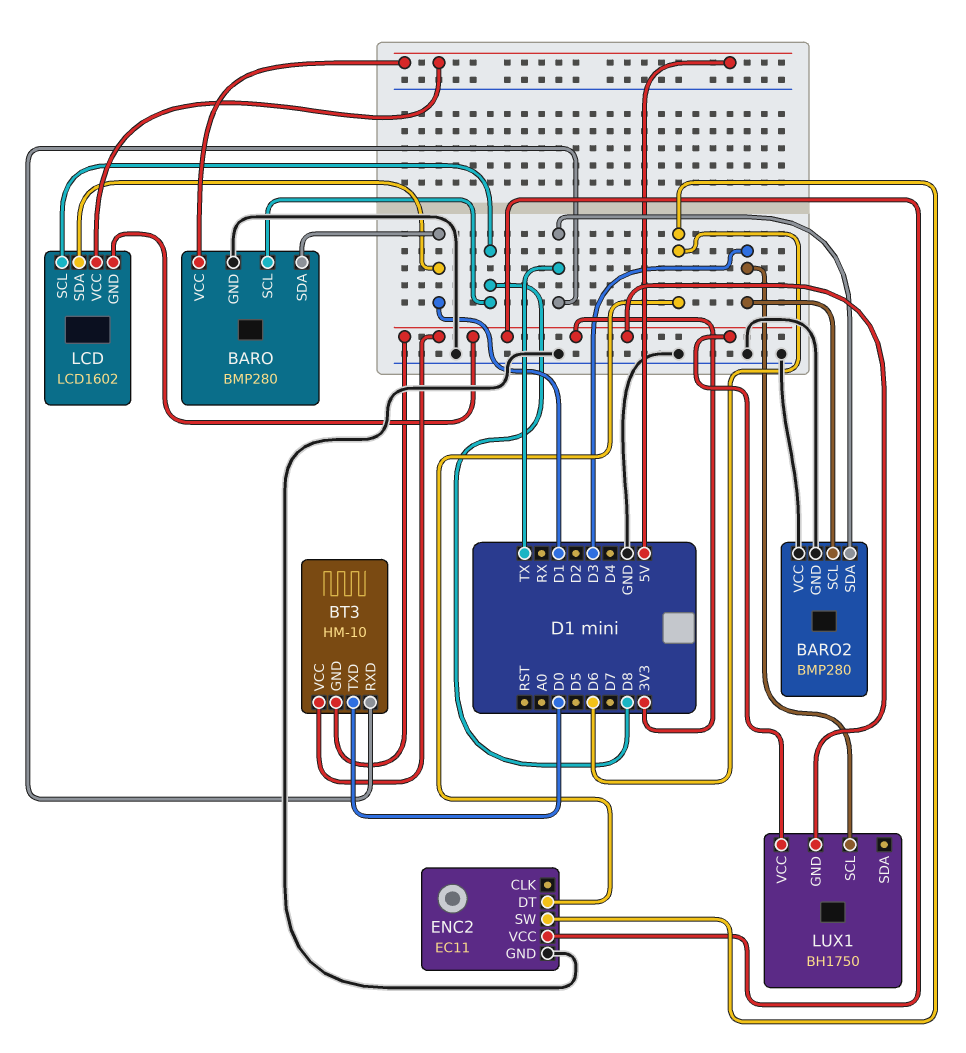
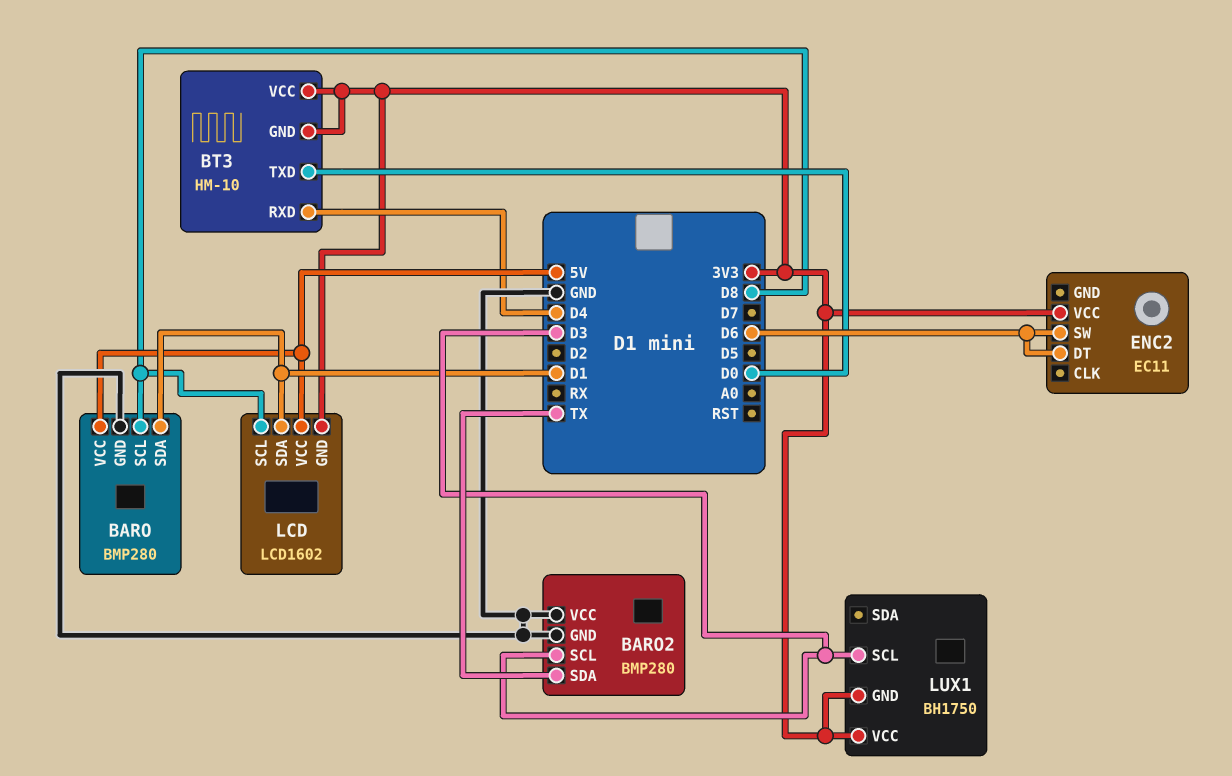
BT3 pin RXD: TX -> D4
ENC2 pin GND: GND -> none

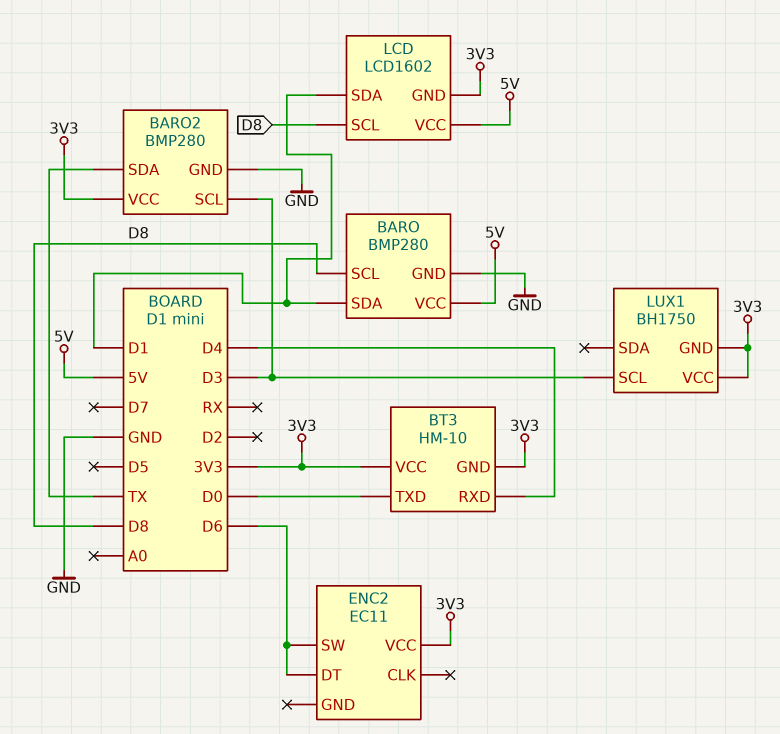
BARO2 pin VCC: GND -> 3V3

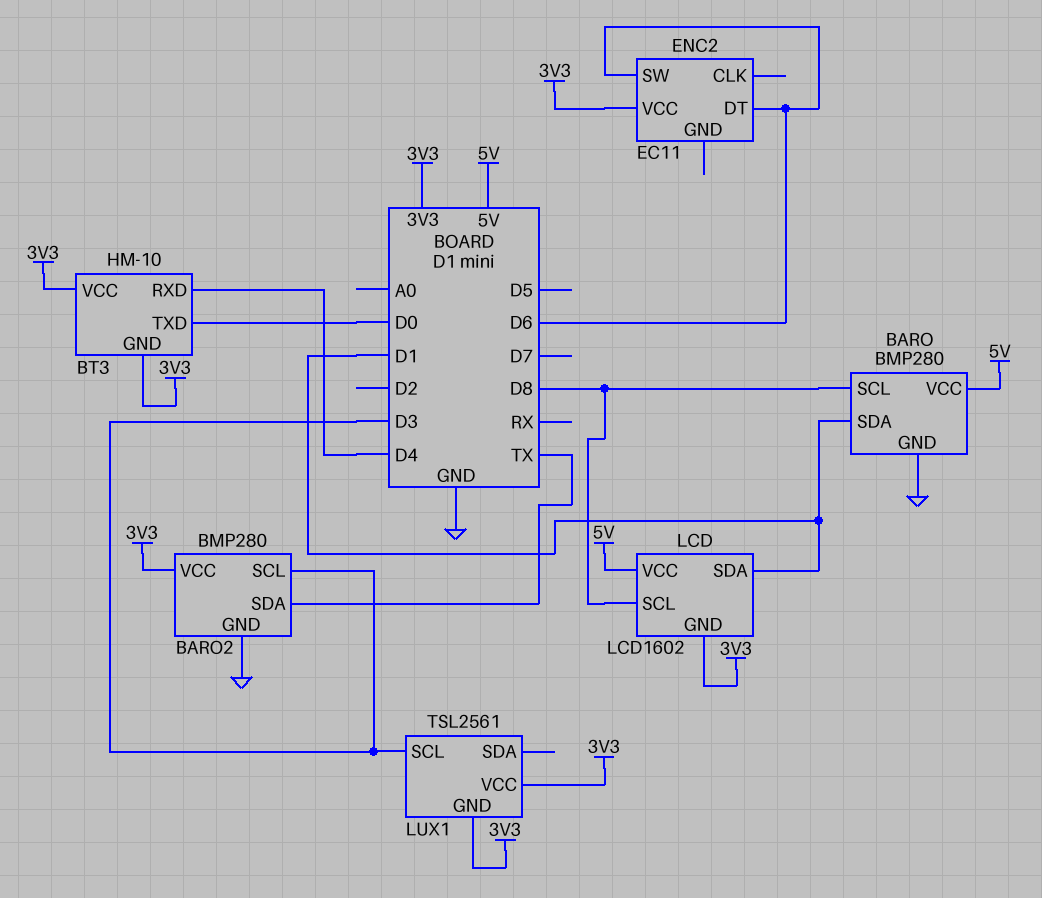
LUX1: BH1750 -> TSL2561

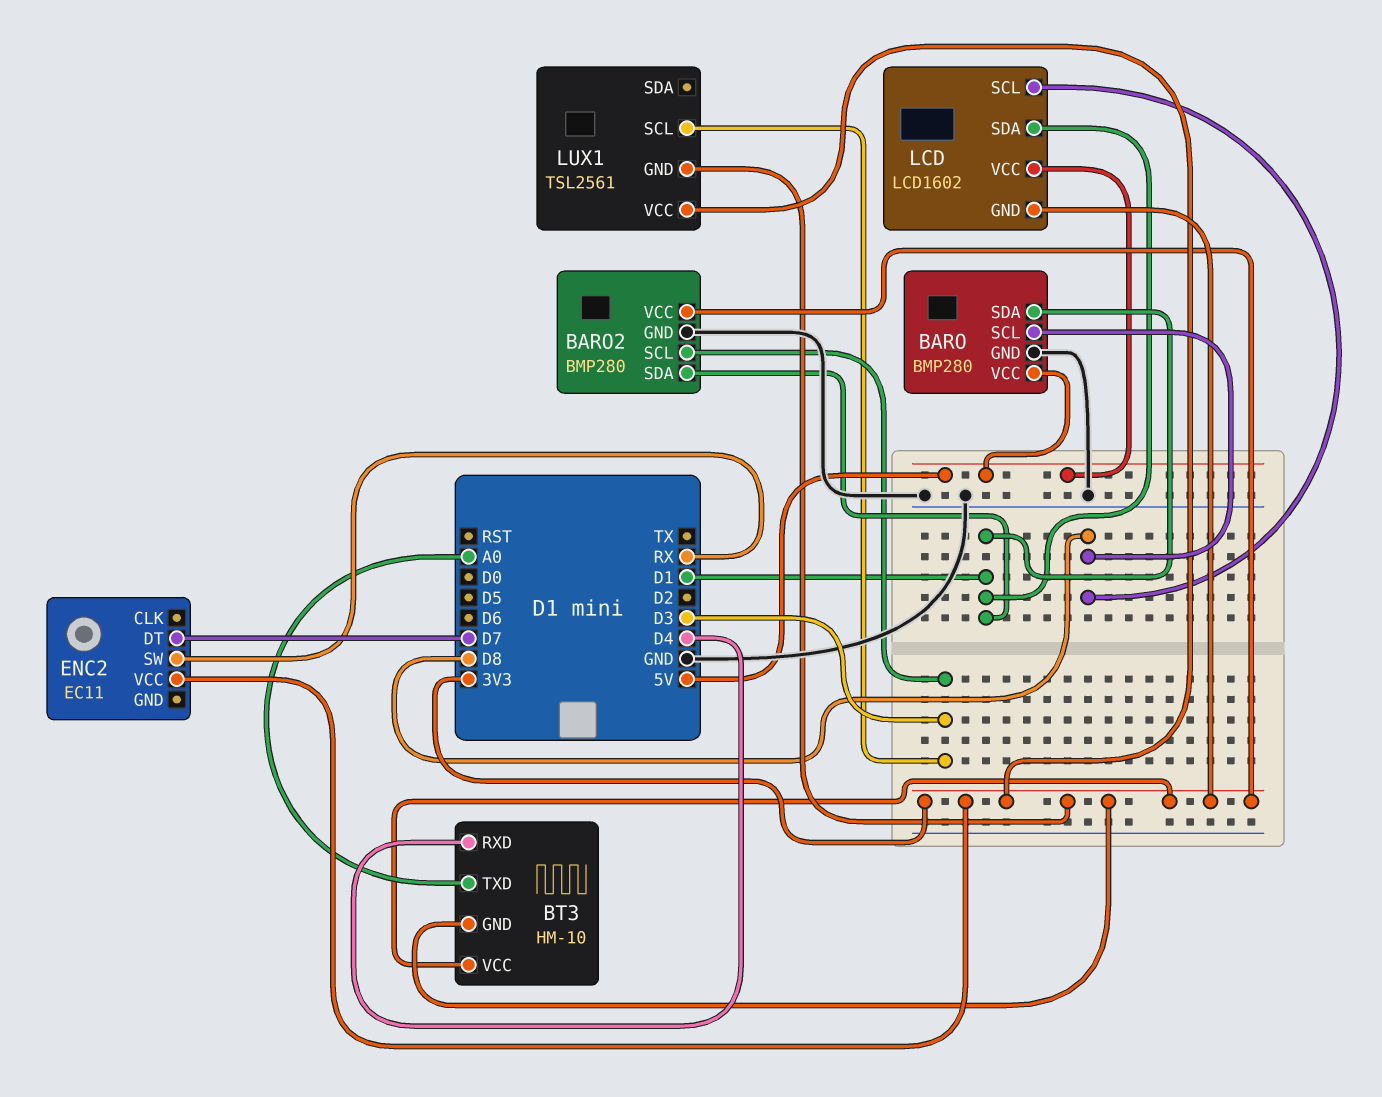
BARO2 pin SDA: TX -> D1
BT3 pin TXD: D0 -> A0
ENC2 pin DT: D6 -> D7
ENC2 pin SW: D6 -> RX

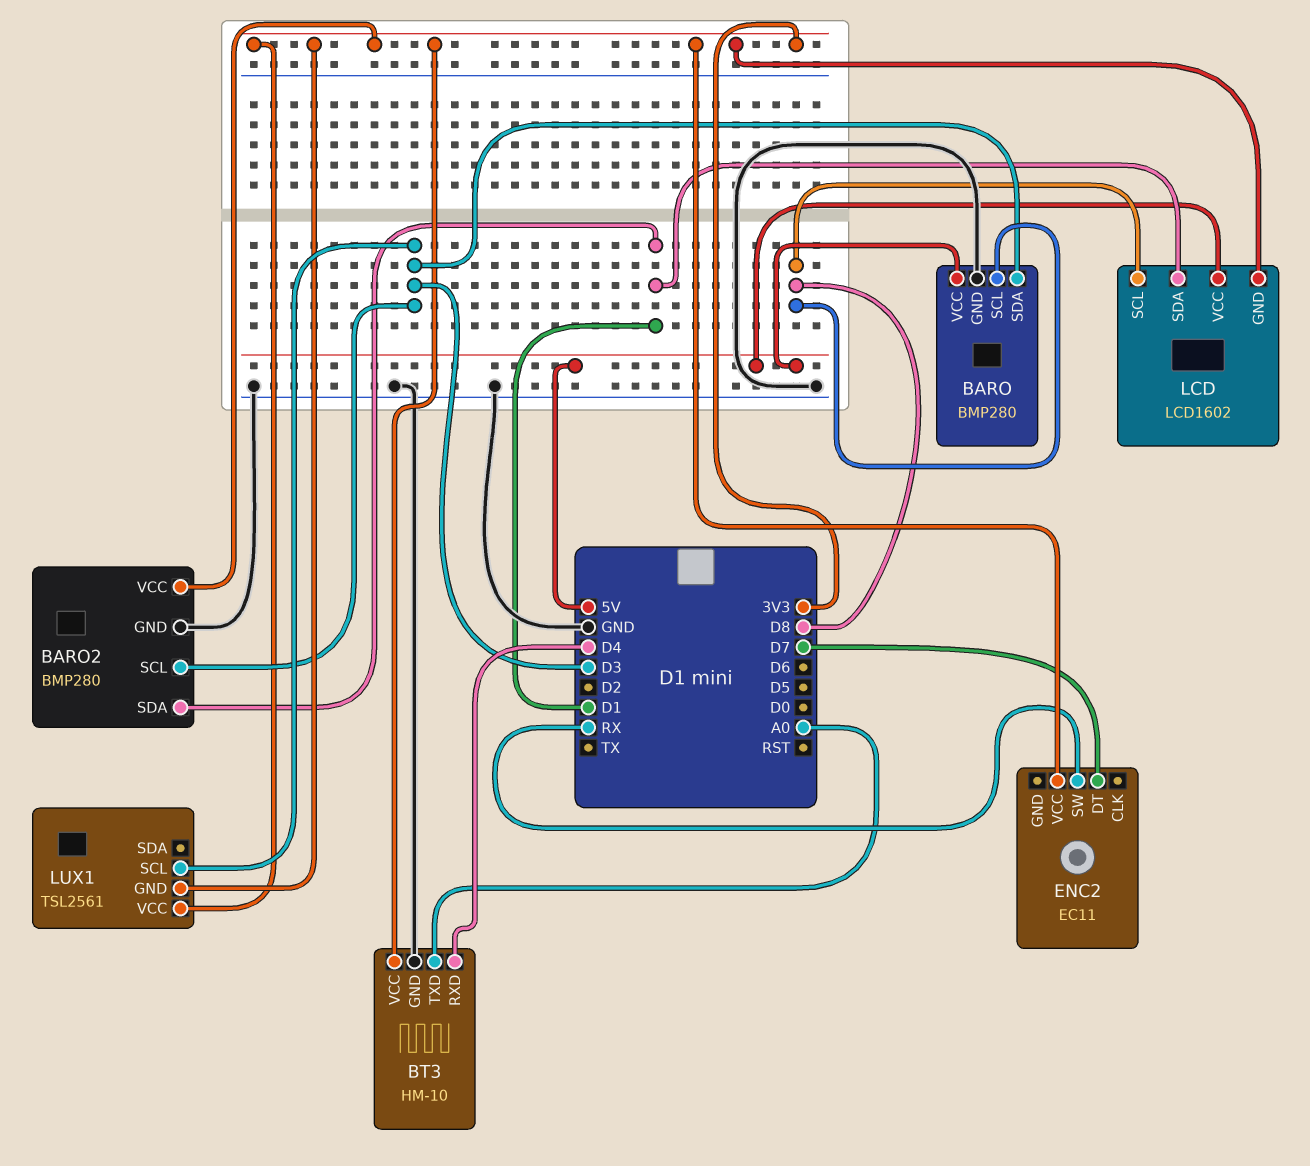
BARO pin SDA: D1 -> D3
BT3 pin GND: 3V3 -> GND

